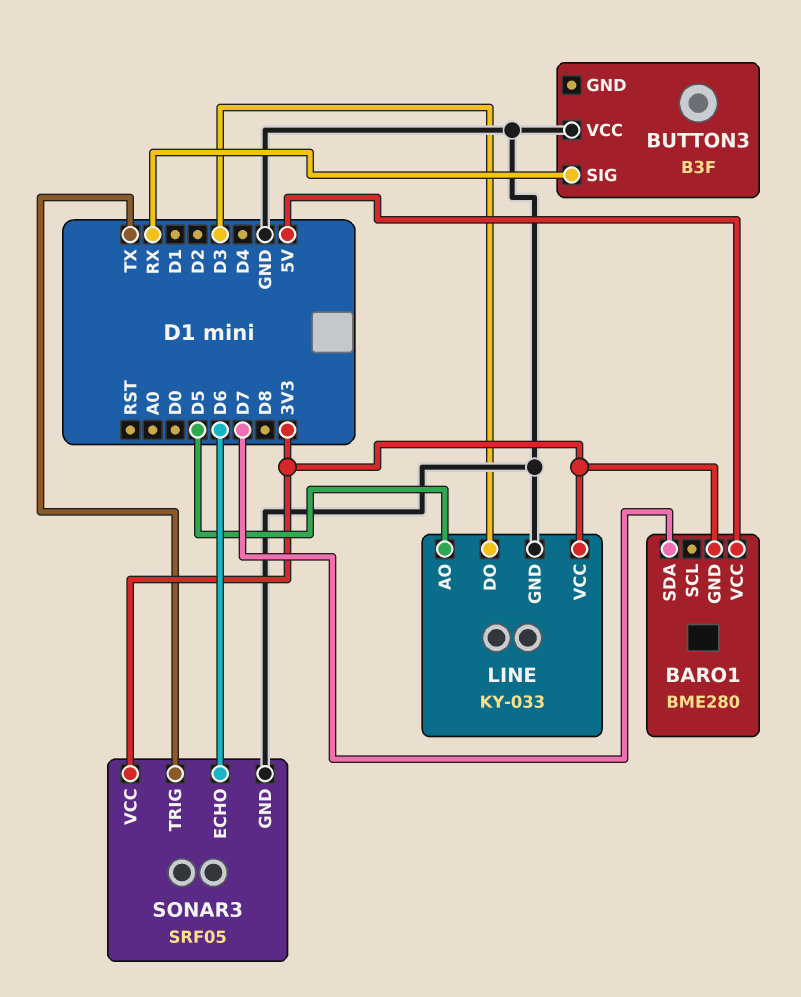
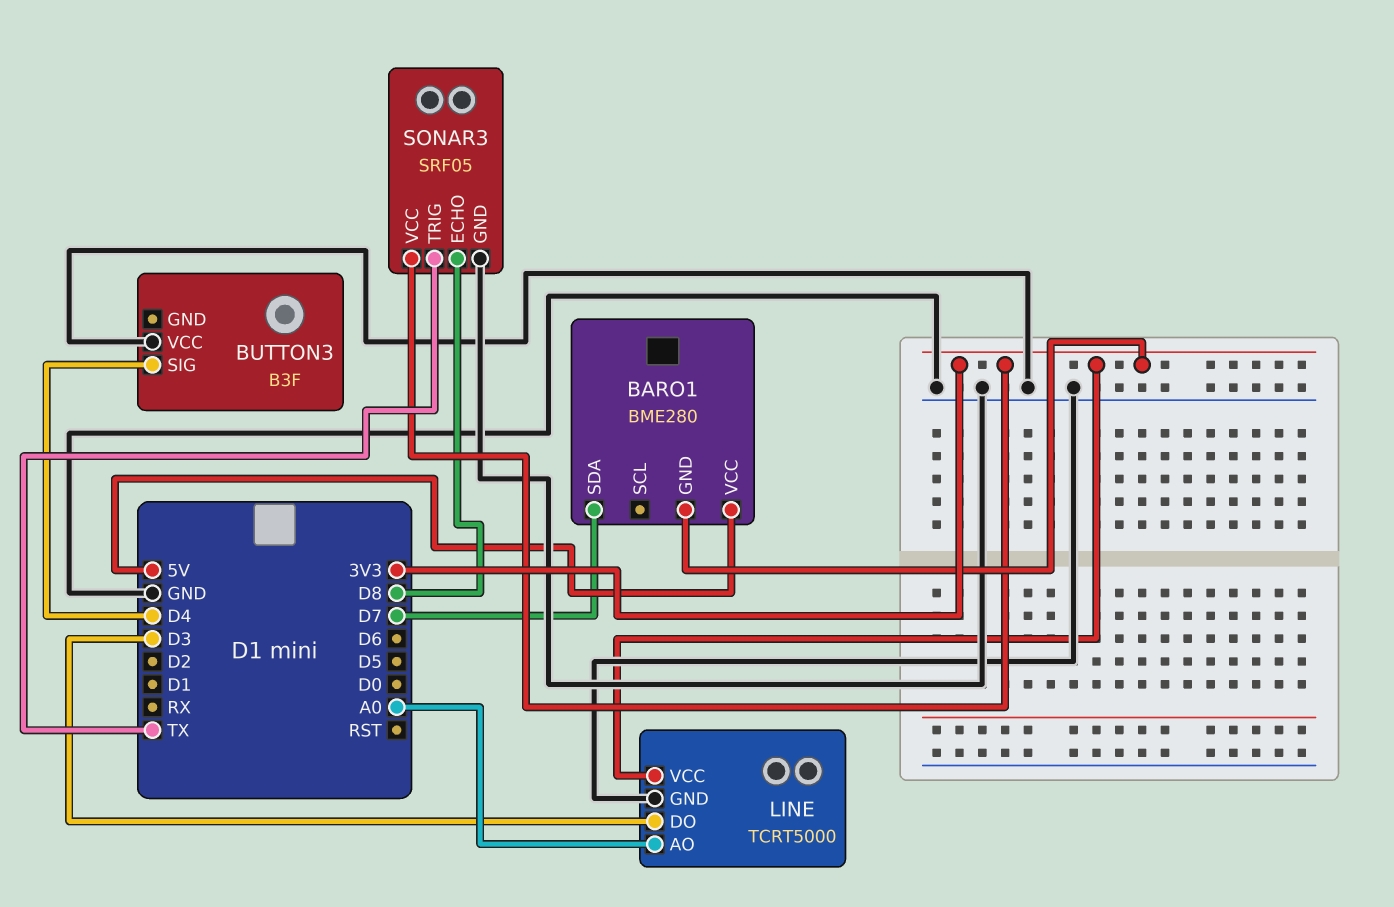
BUTTON3 pin SIG: RX -> D4
LINE: KY-033 -> TCRT5000
LINE pin AO: D5 -> A0
SONAR3 pin ECHO: D6 -> D8

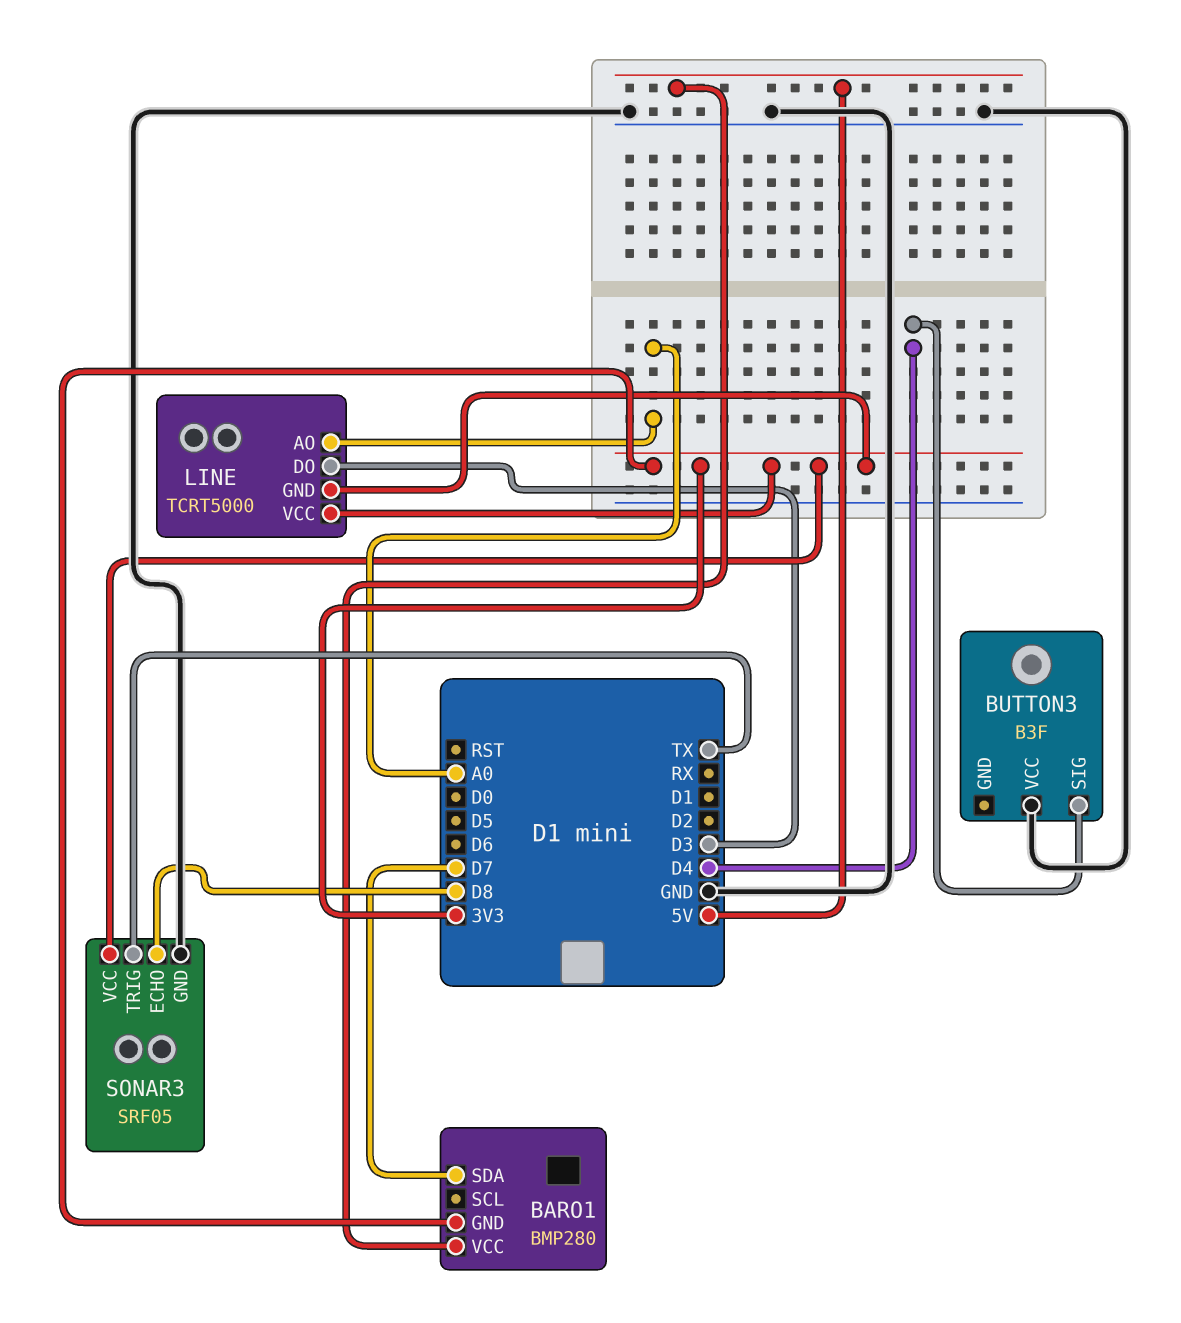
BARO1: BME280 -> BMP280
LINE pin GND: GND -> 3V3

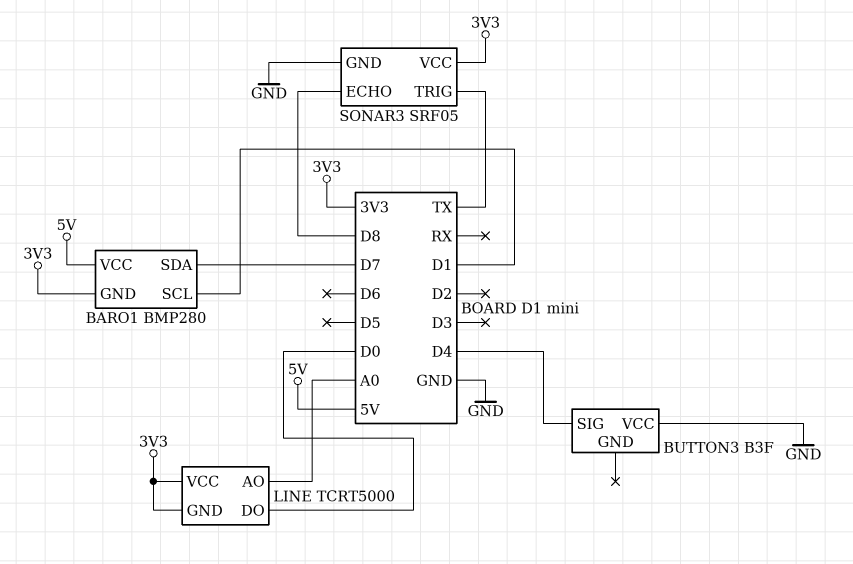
BARO1 pin SCL: none -> D1
LINE pin DO: D3 -> D0

